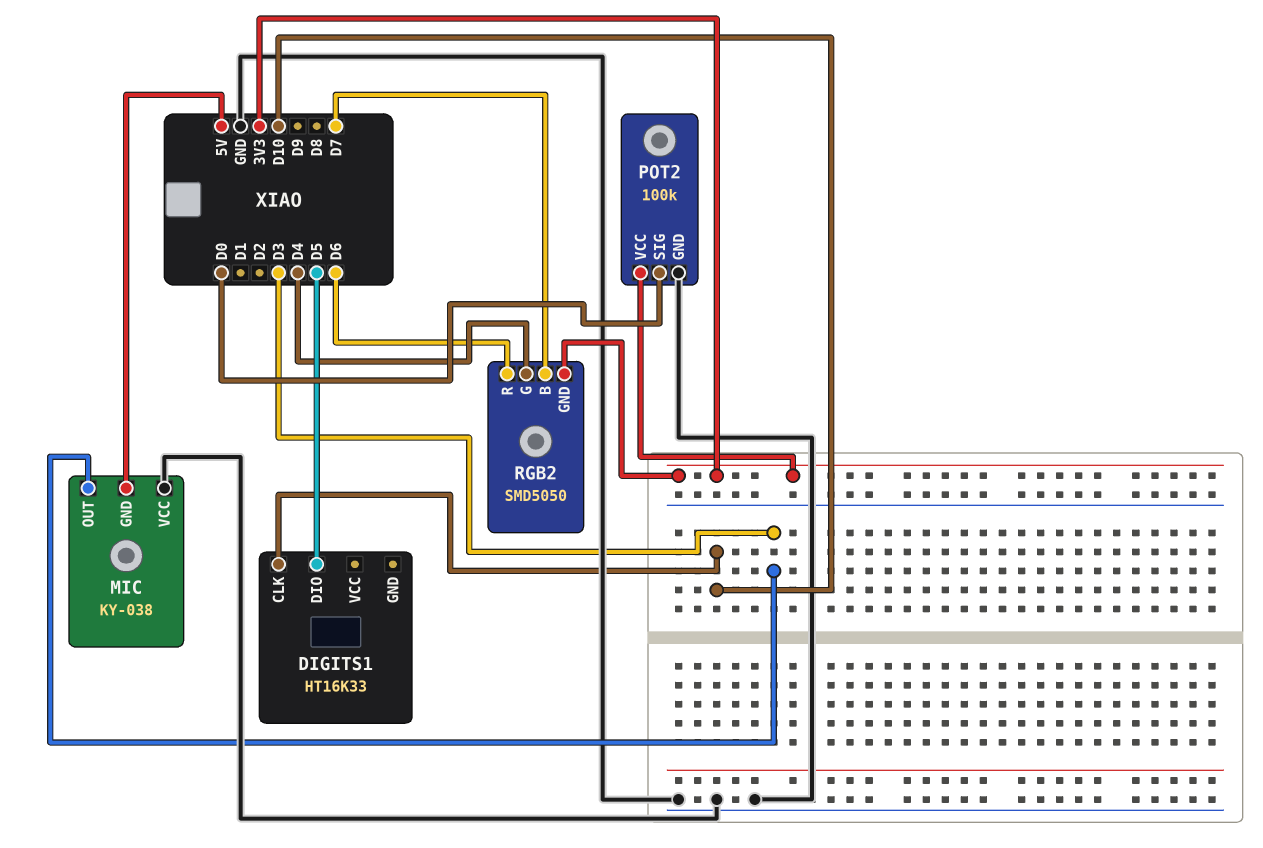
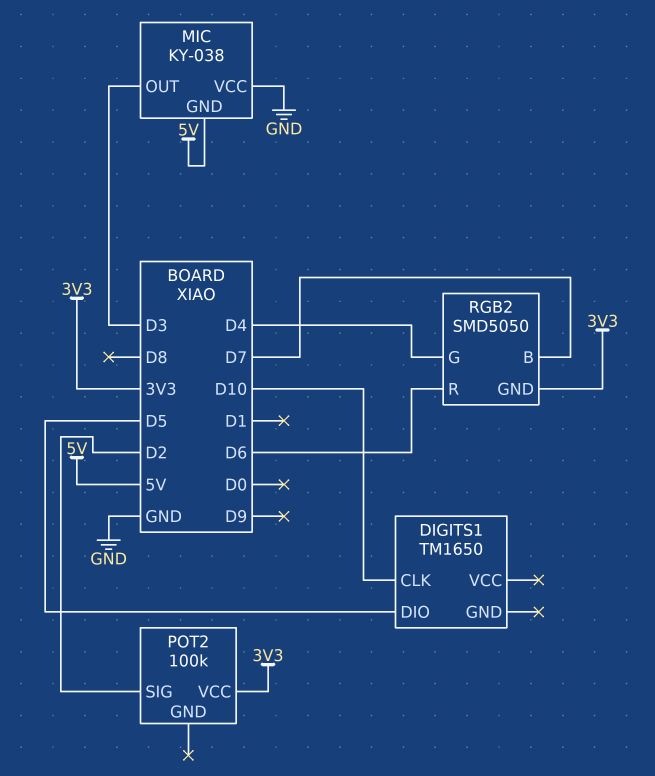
DIGITS1: HT16K33 -> TM1650
POT2 pin GND: GND -> none
POT2 pin SIG: D0 -> D2

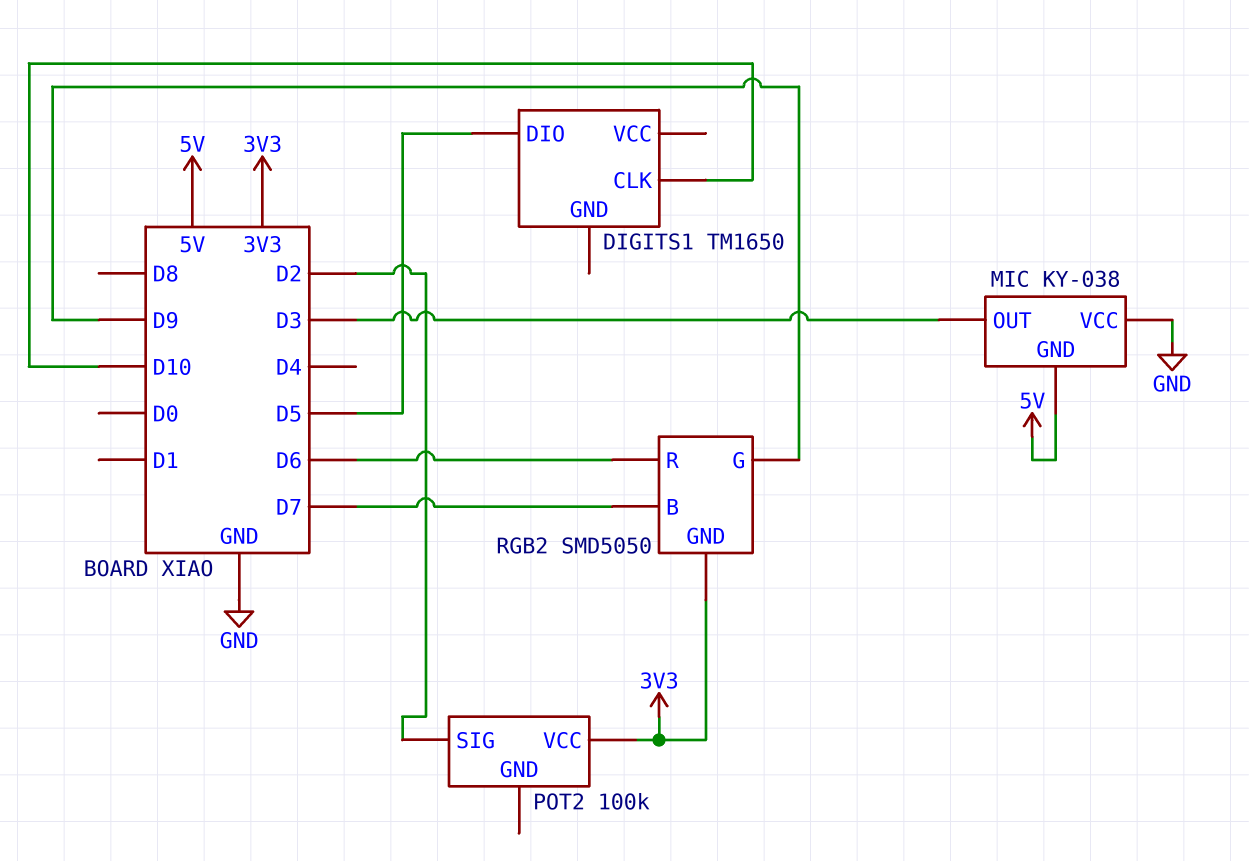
RGB2 pin G: D4 -> D9

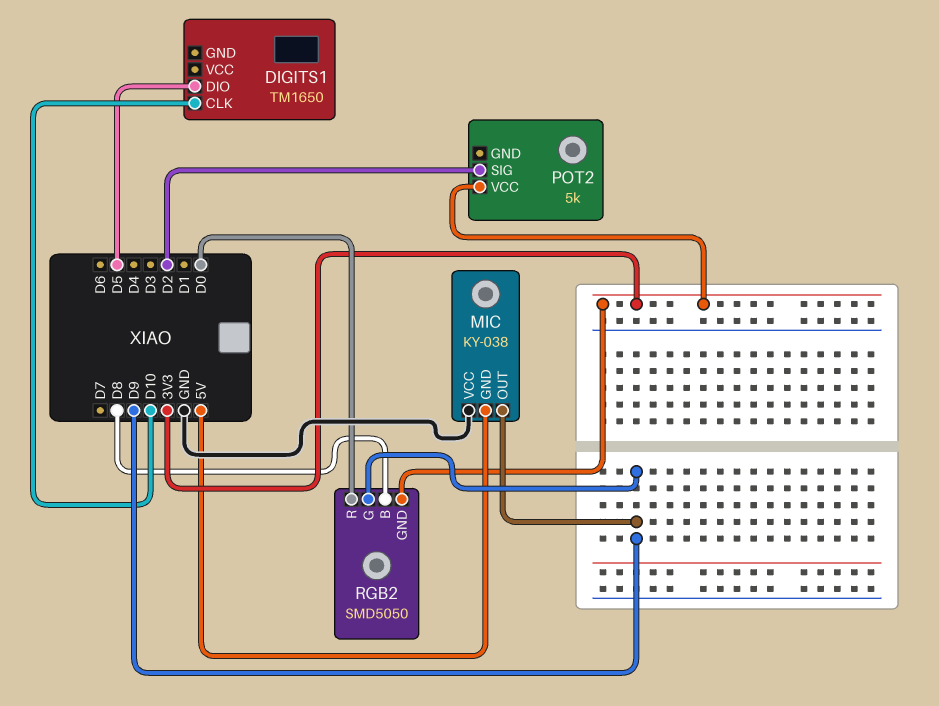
MIC pin OUT: D3 -> D9
POT2: 100k -> 5k
RGB2 pin B: D7 -> D8
RGB2 pin R: D6 -> D0

